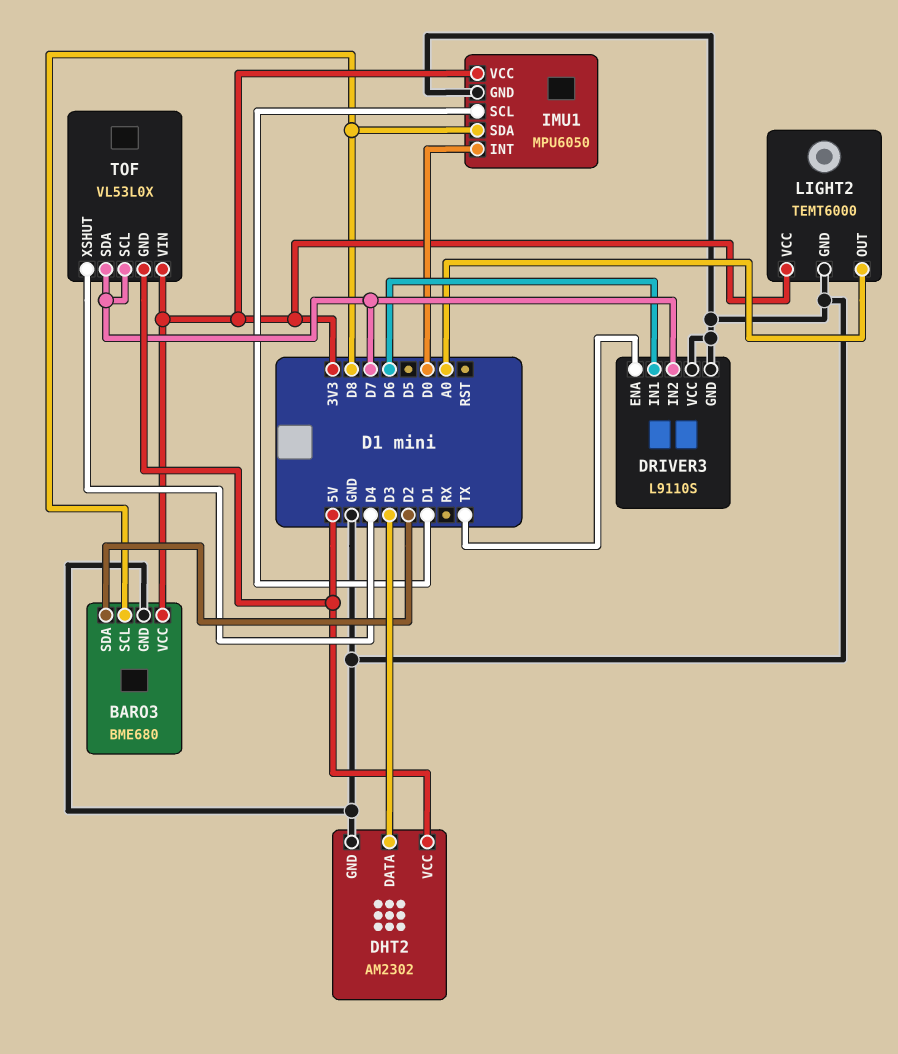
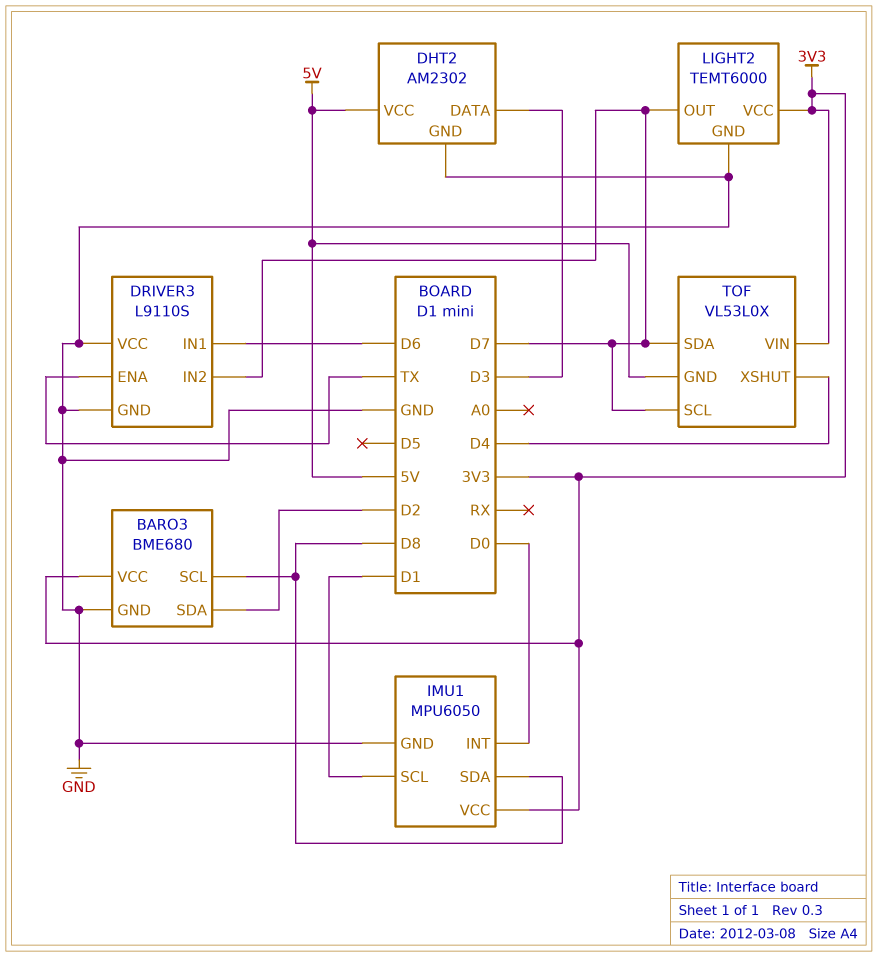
LIGHT2 pin OUT: A0 -> D7

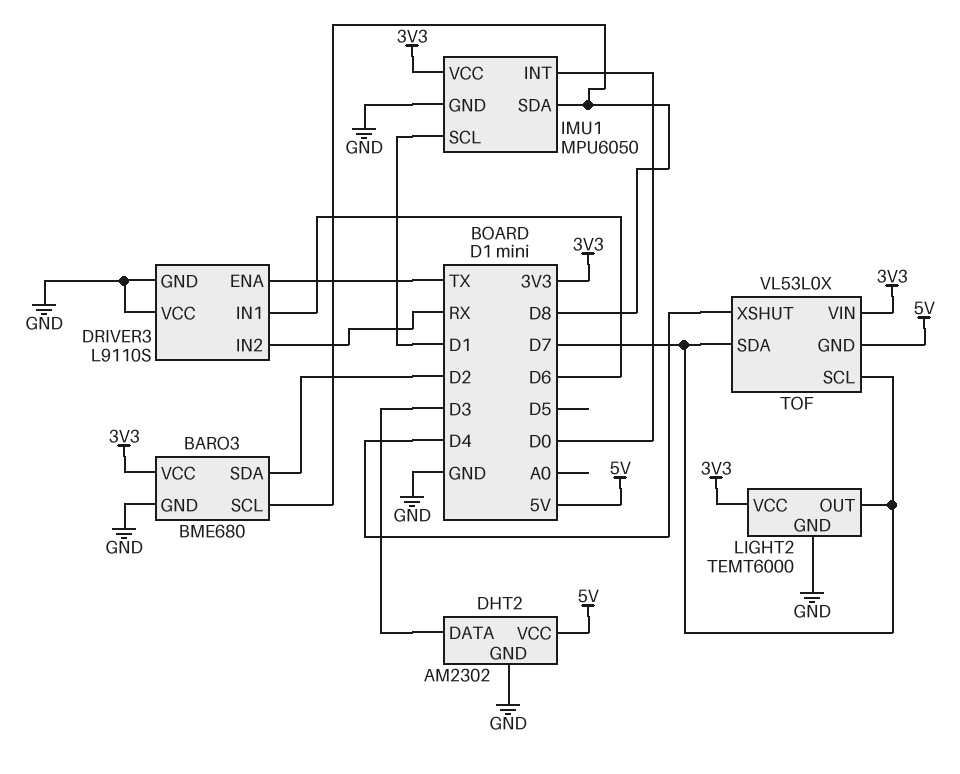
DRIVER3 pin IN2: D7 -> RX

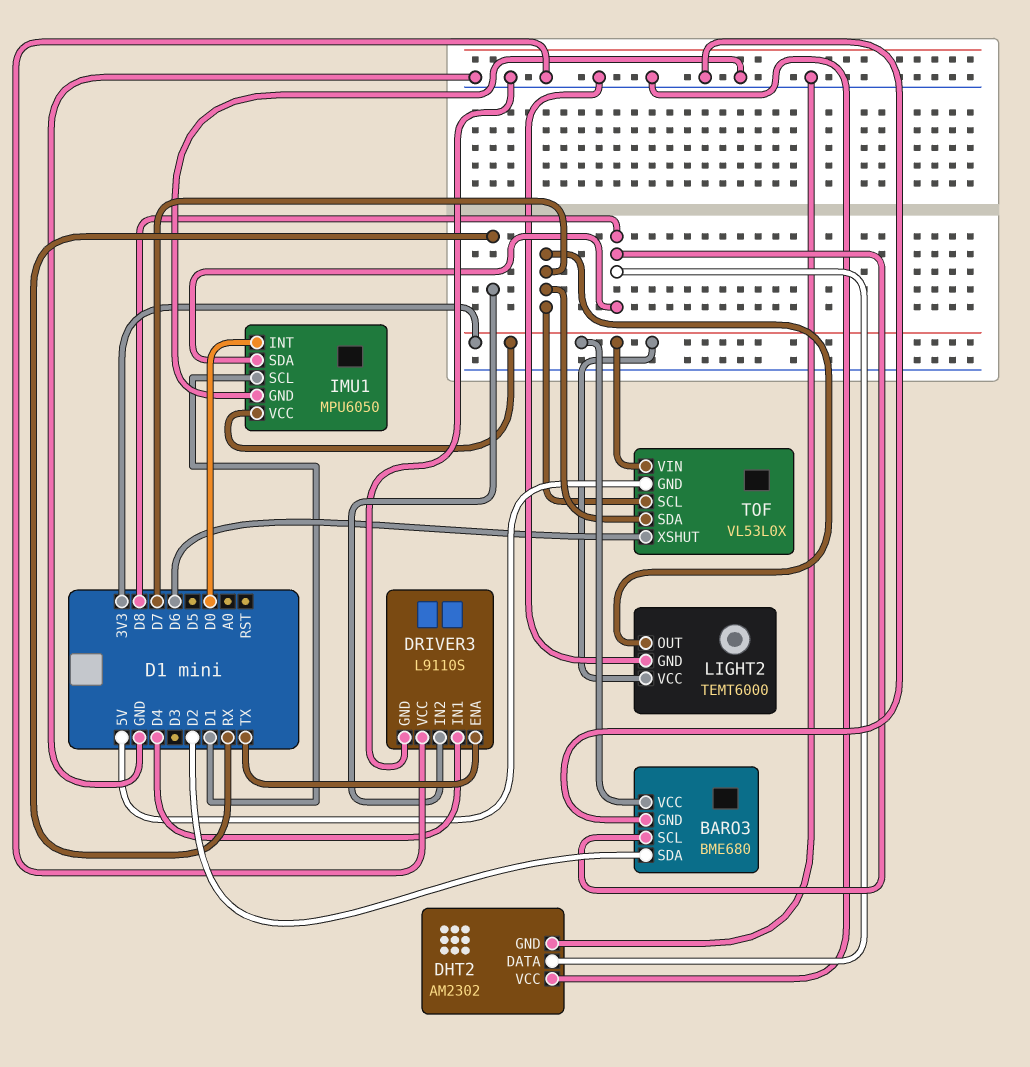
DHT2 pin DATA: D3 -> D8
DHT2 pin VCC: 5V -> GND
DRIVER3 pin IN1: D6 -> D4
TOF pin XSHUT: D4 -> D6

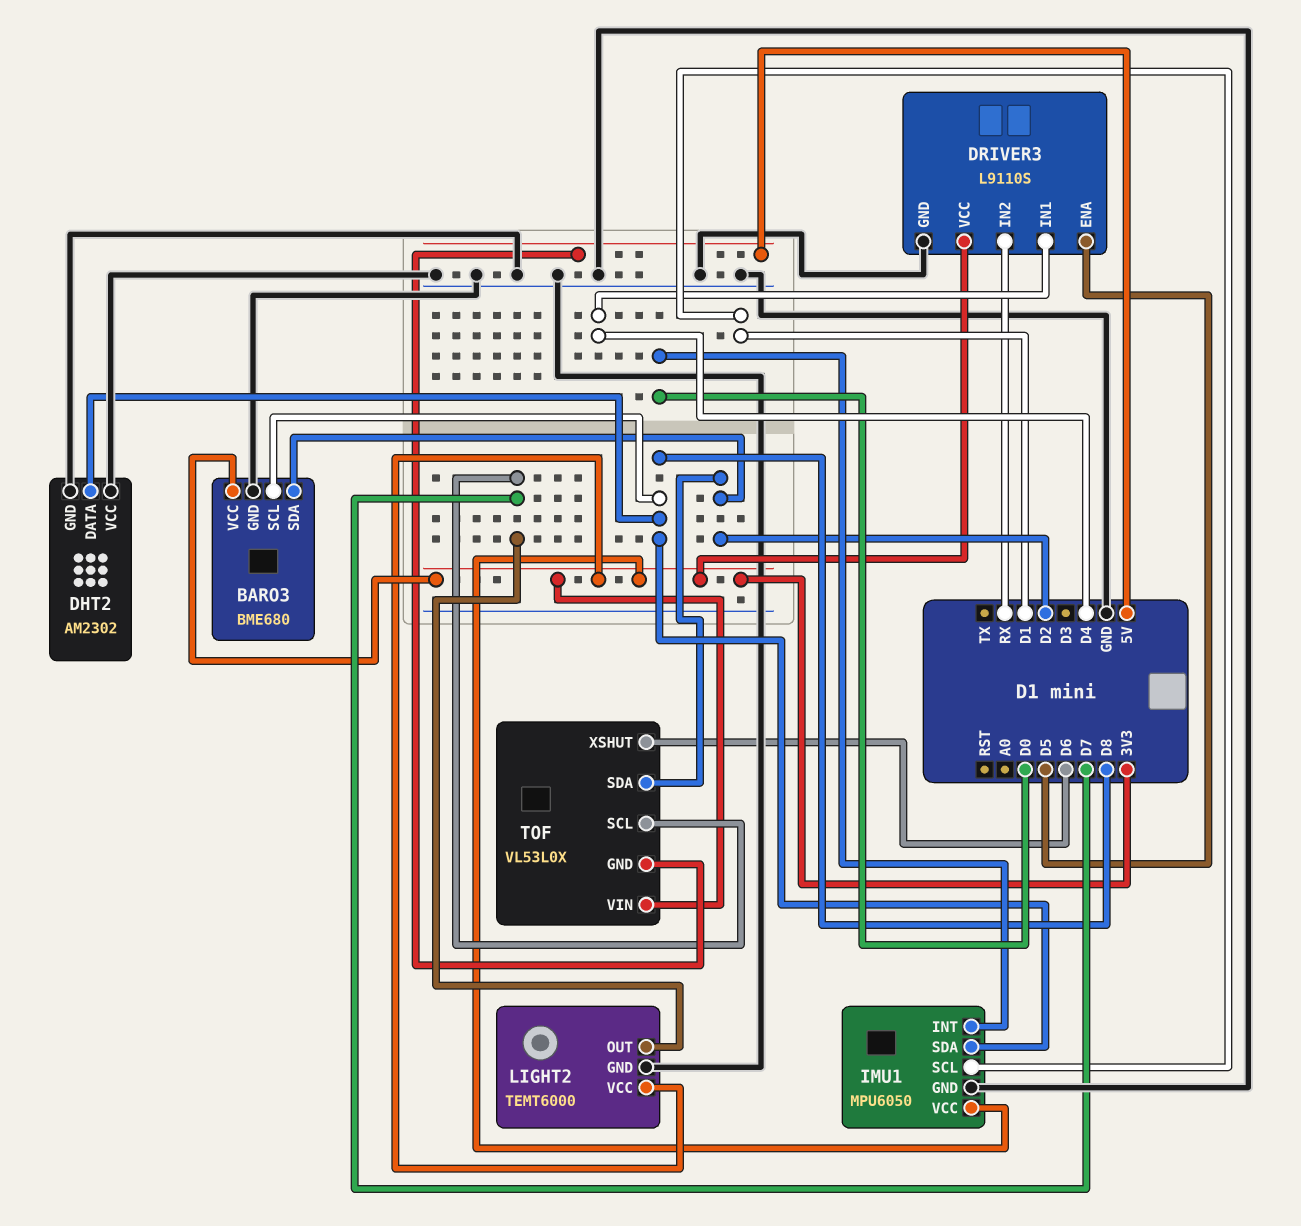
DRIVER3 pin ENA: TX -> D5
DRIVER3 pin VCC: GND -> 3V3
TOF pin SDA: D7 -> D2

